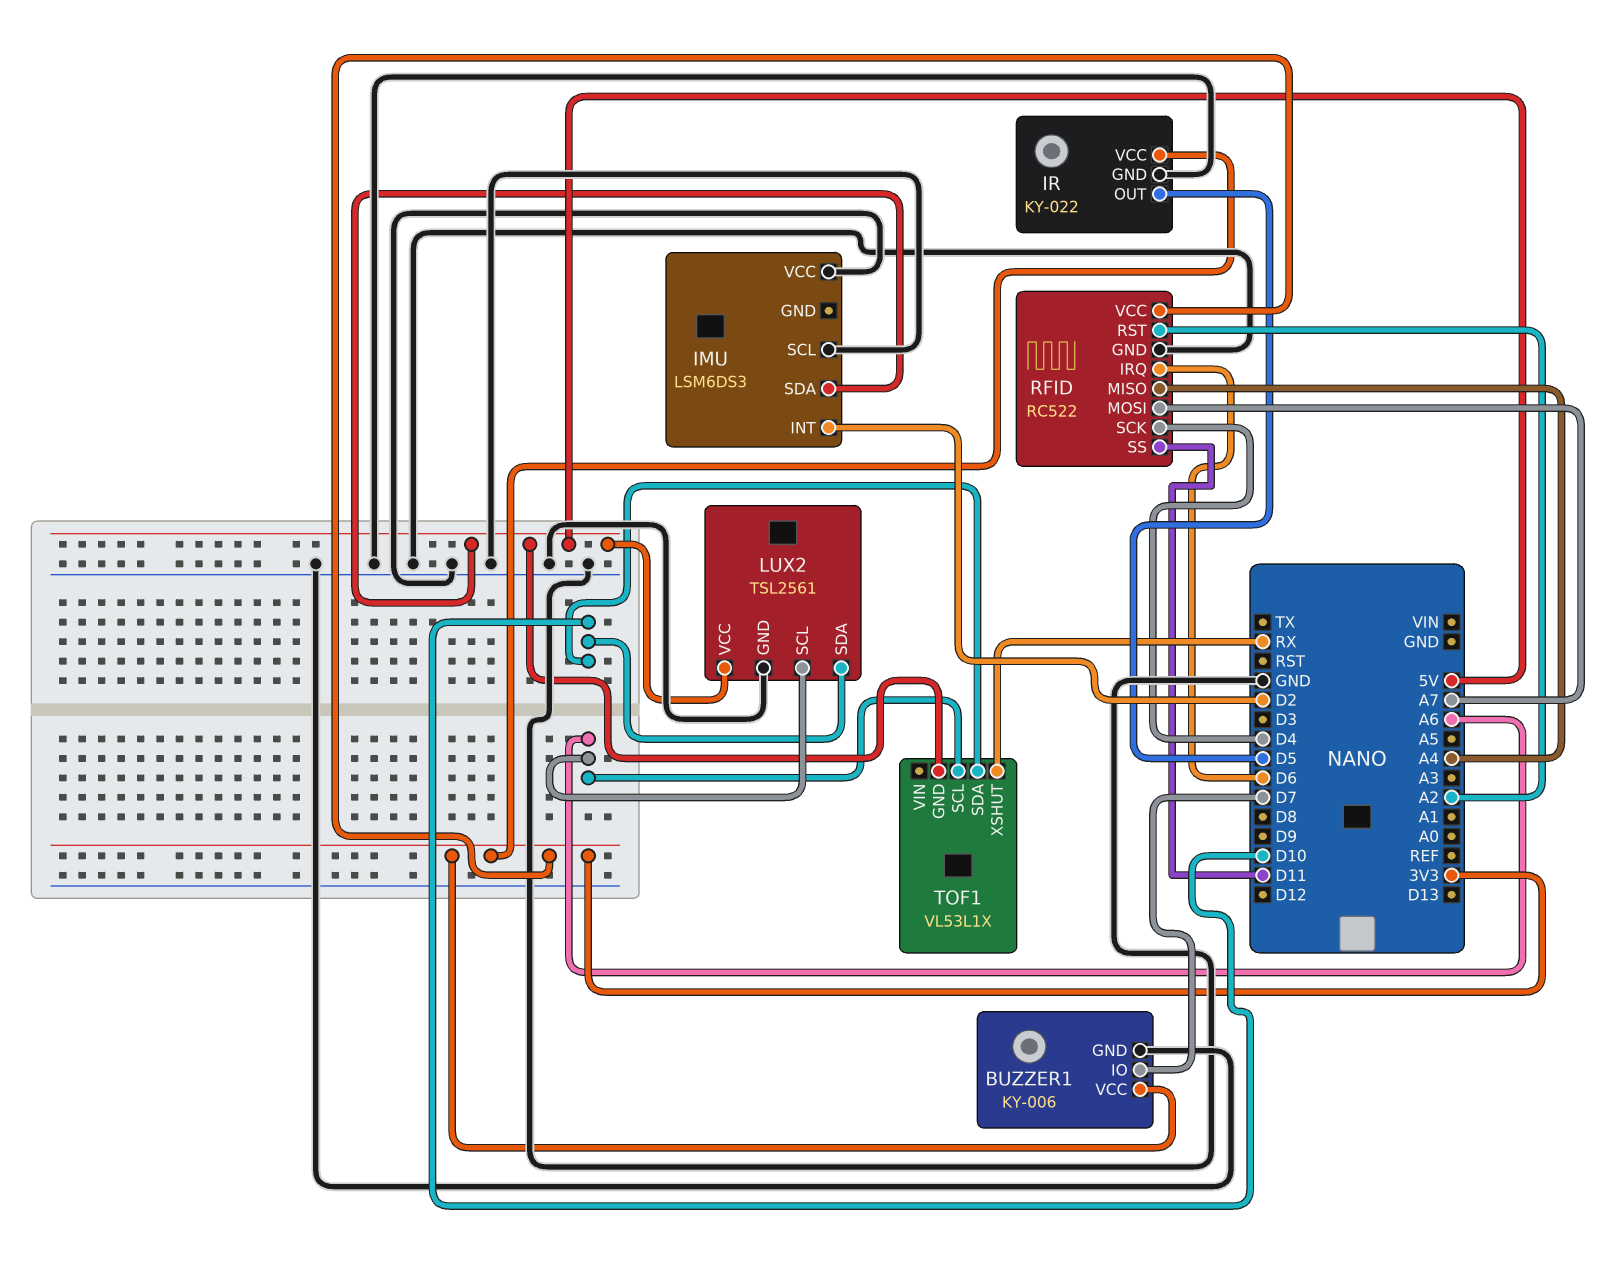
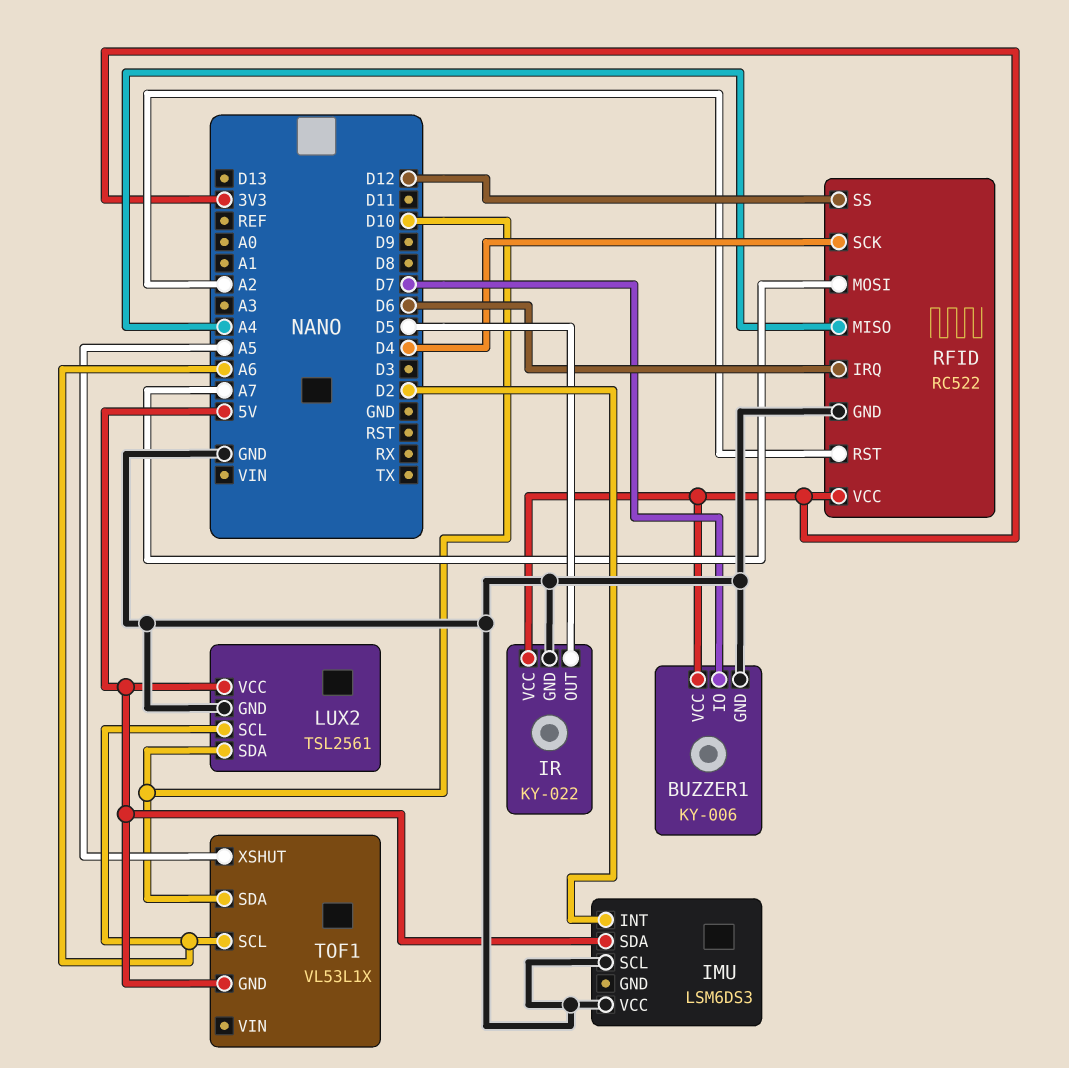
RFID pin SS: D11 -> D12
TOF1 pin XSHUT: RX -> A5

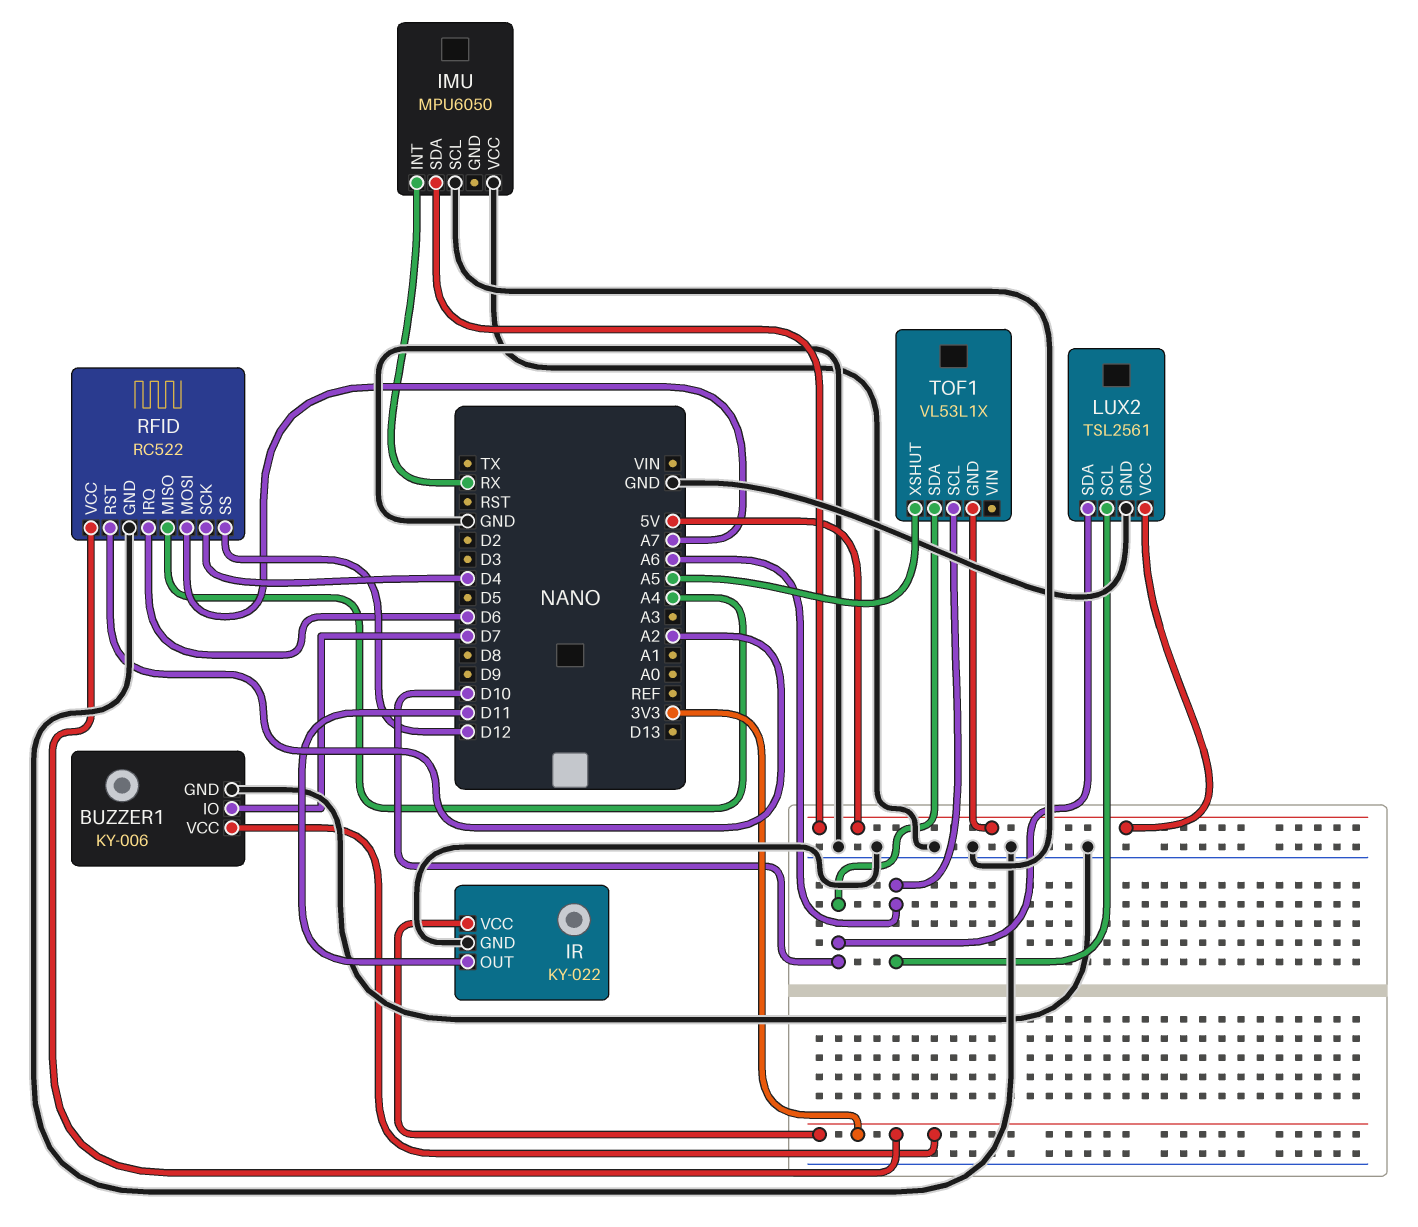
IMU: LSM6DS3 -> MPU6050
IMU pin INT: D2 -> RX
IR pin OUT: D5 -> D11

